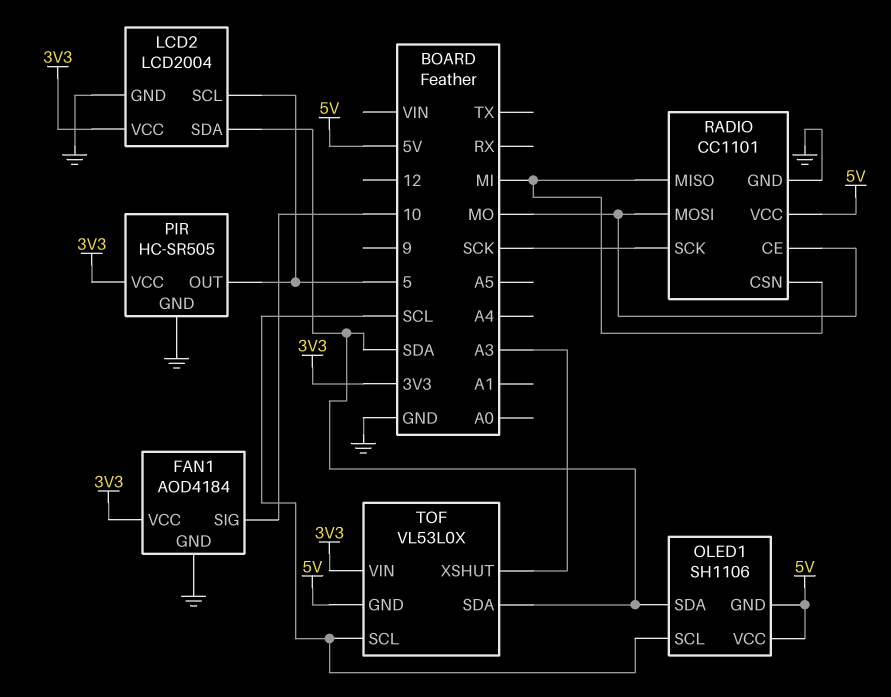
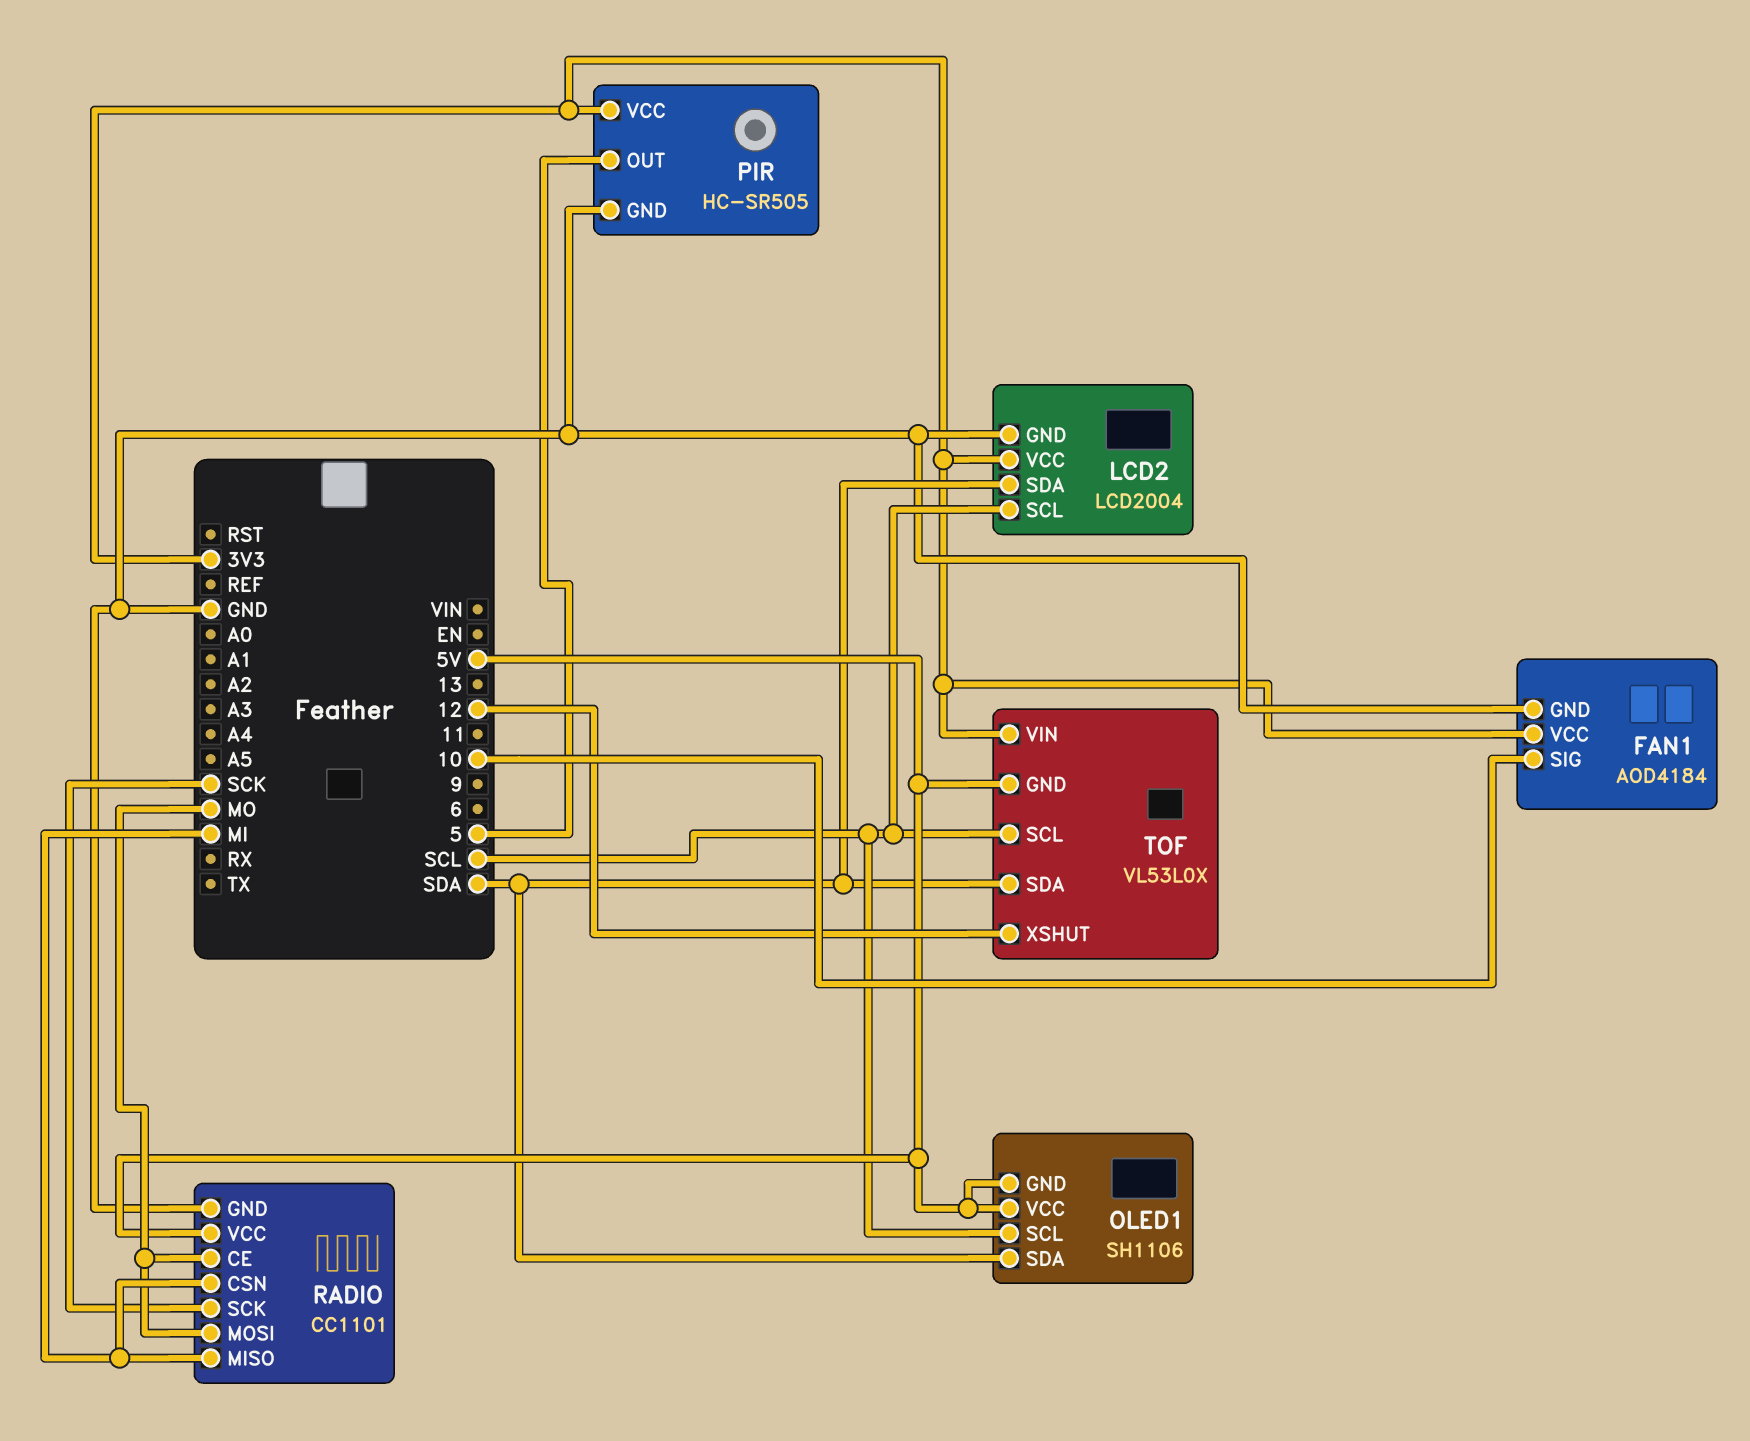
LCD2 pin SCL: 5 -> SCL
TOF pin XSHUT: A3 -> 12

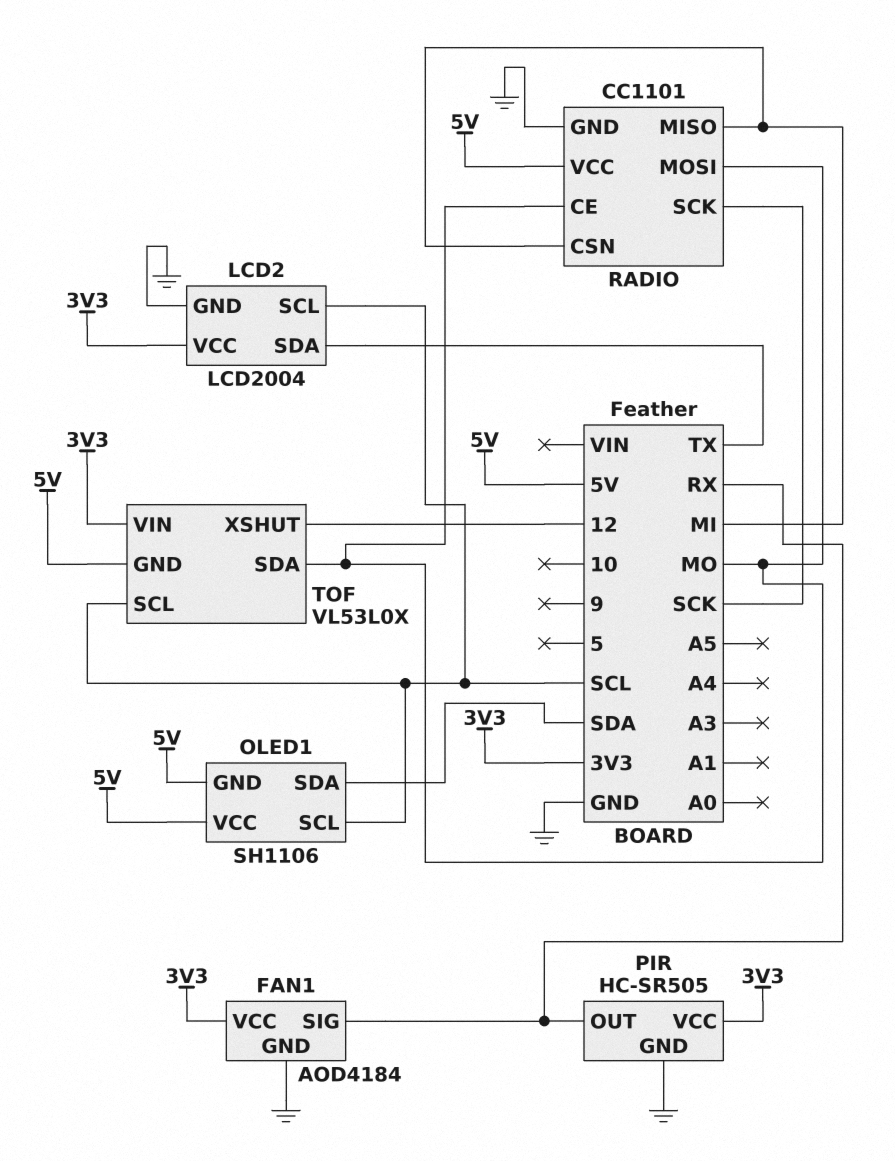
FAN1 pin SIG: 10 -> RX
LCD2 pin SDA: SDA -> TX
PIR pin OUT: 5 -> RX
TOF pin SDA: SDA -> MO

